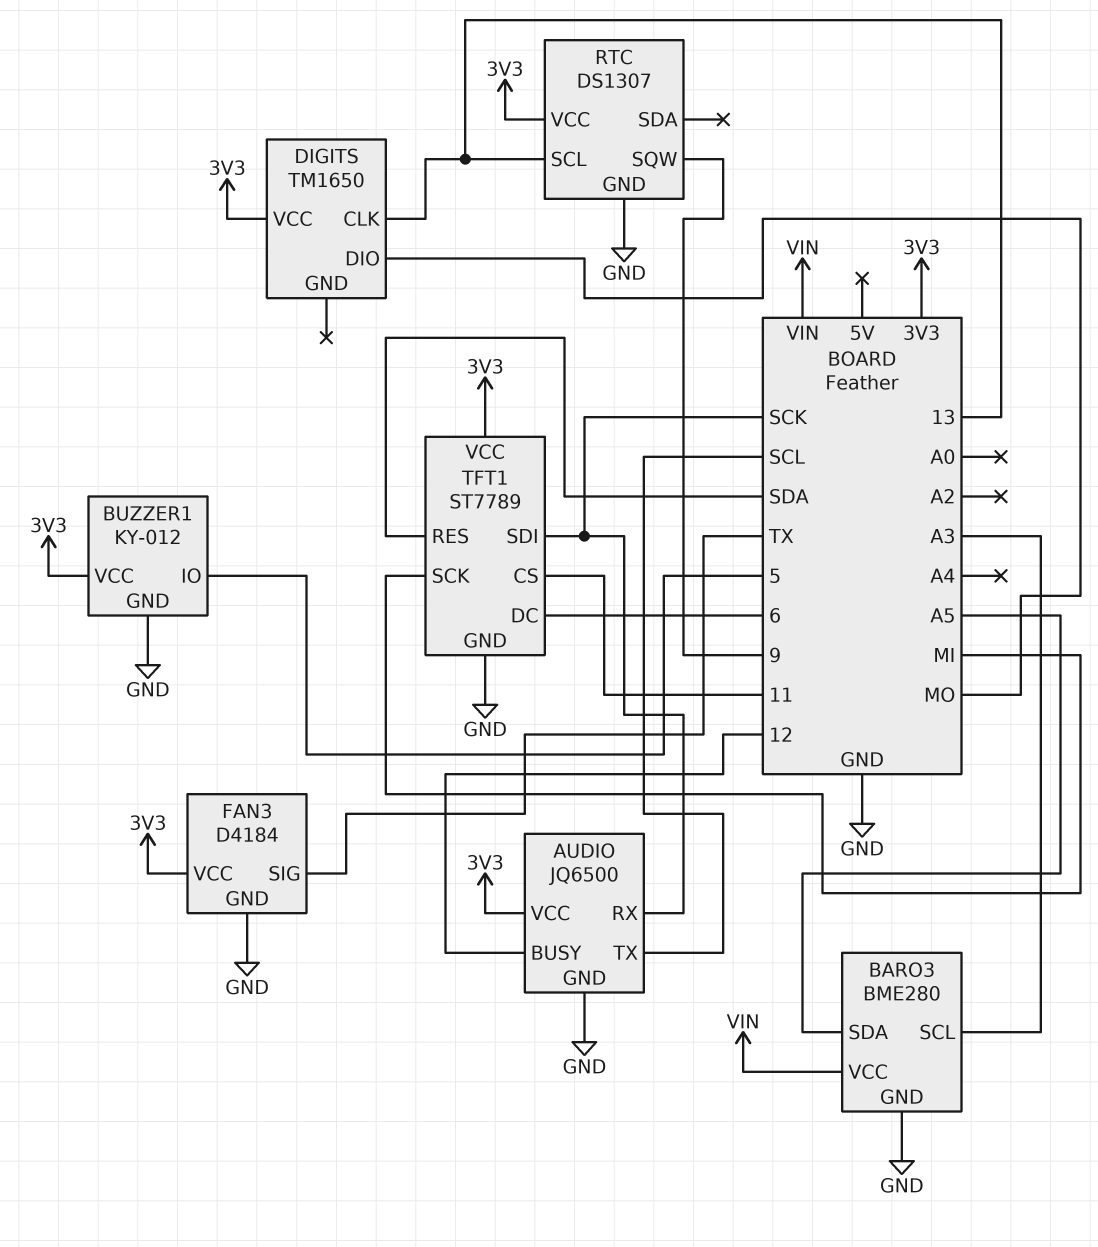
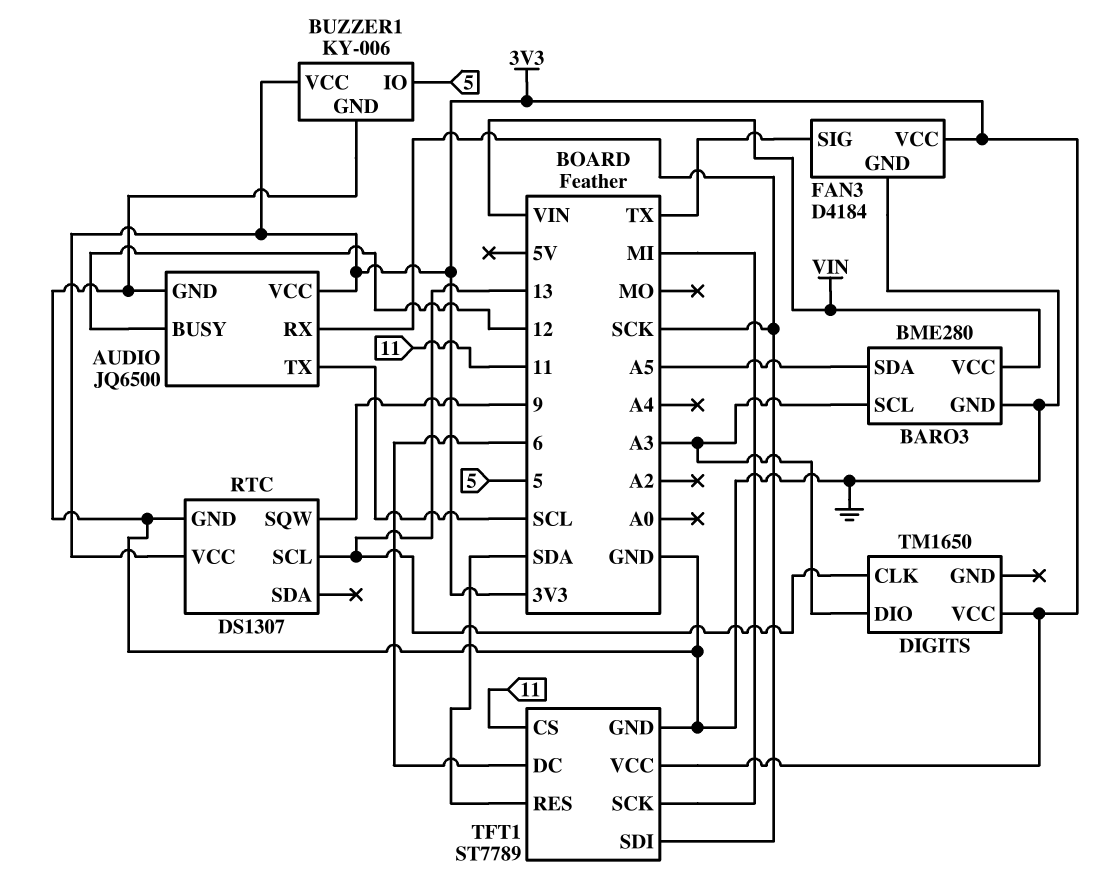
BUZZER1: KY-012 -> KY-006
DIGITS pin DIO: MO -> A3

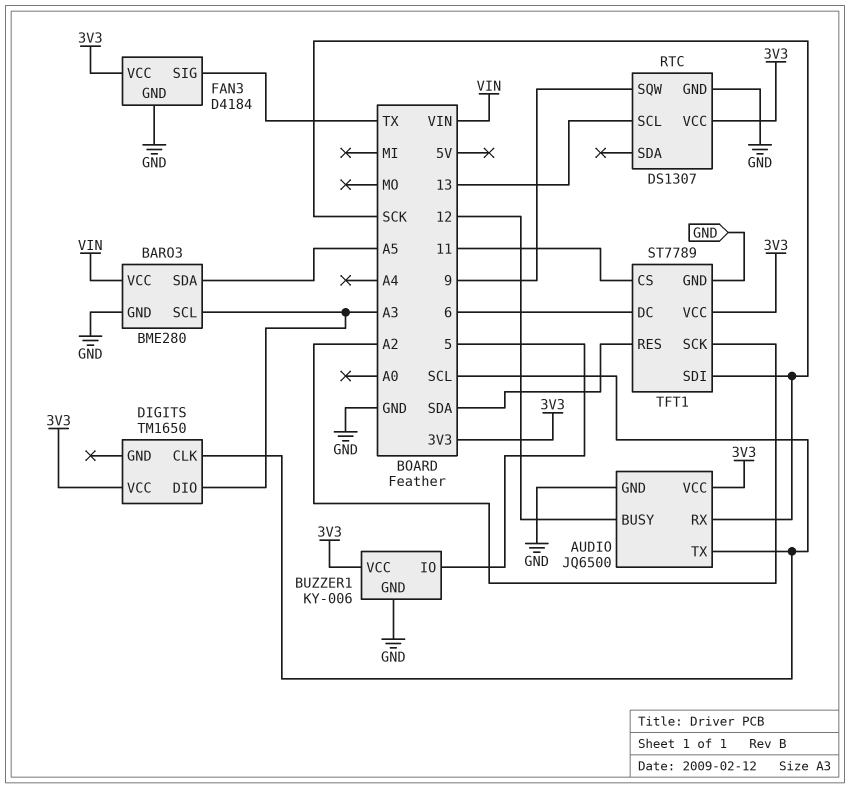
DIGITS pin CLK: 13 -> SCL
TFT1 pin SCK: MI -> A2

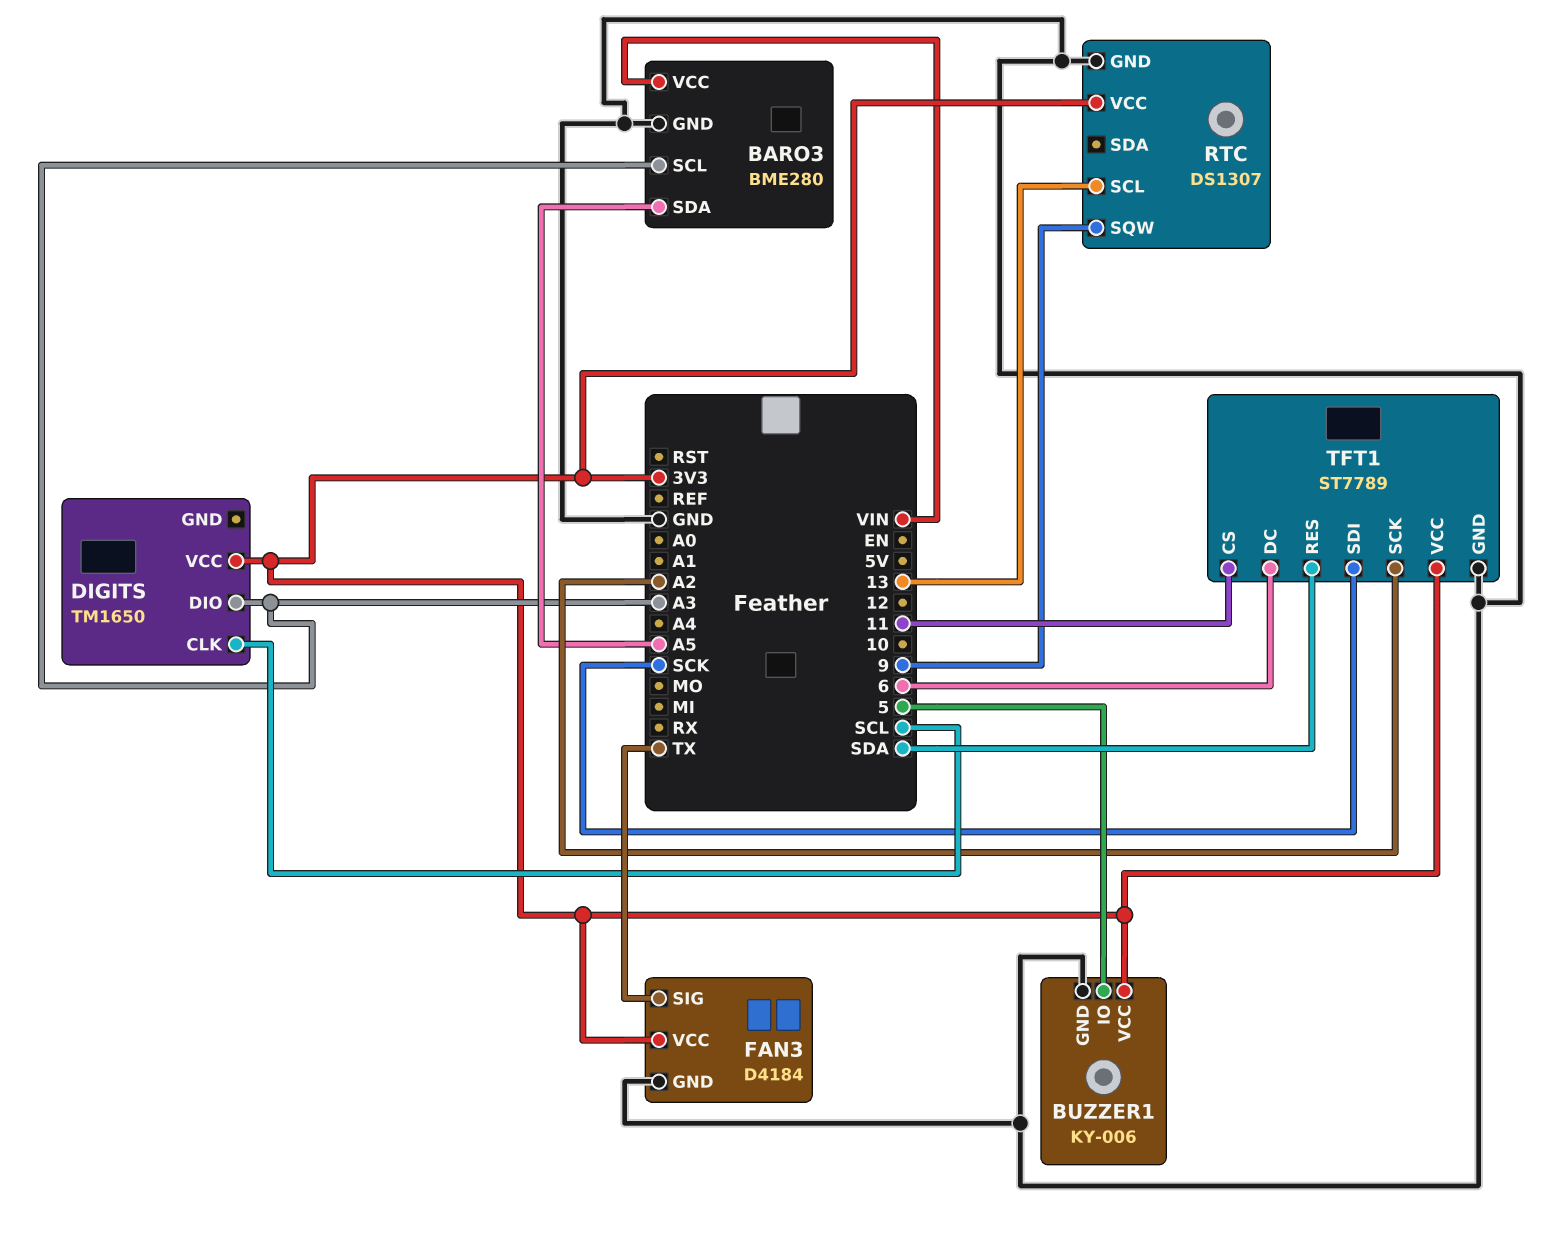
AUDIO: JQ6500 -> none
AUDIO pin BUSY: 12 -> none
AUDIO pin GND: GND -> none
AUDIO pin RX: SCK -> none
AUDIO pin TX: SCL -> none
AUDIO pin VCC: 3V3 -> none

